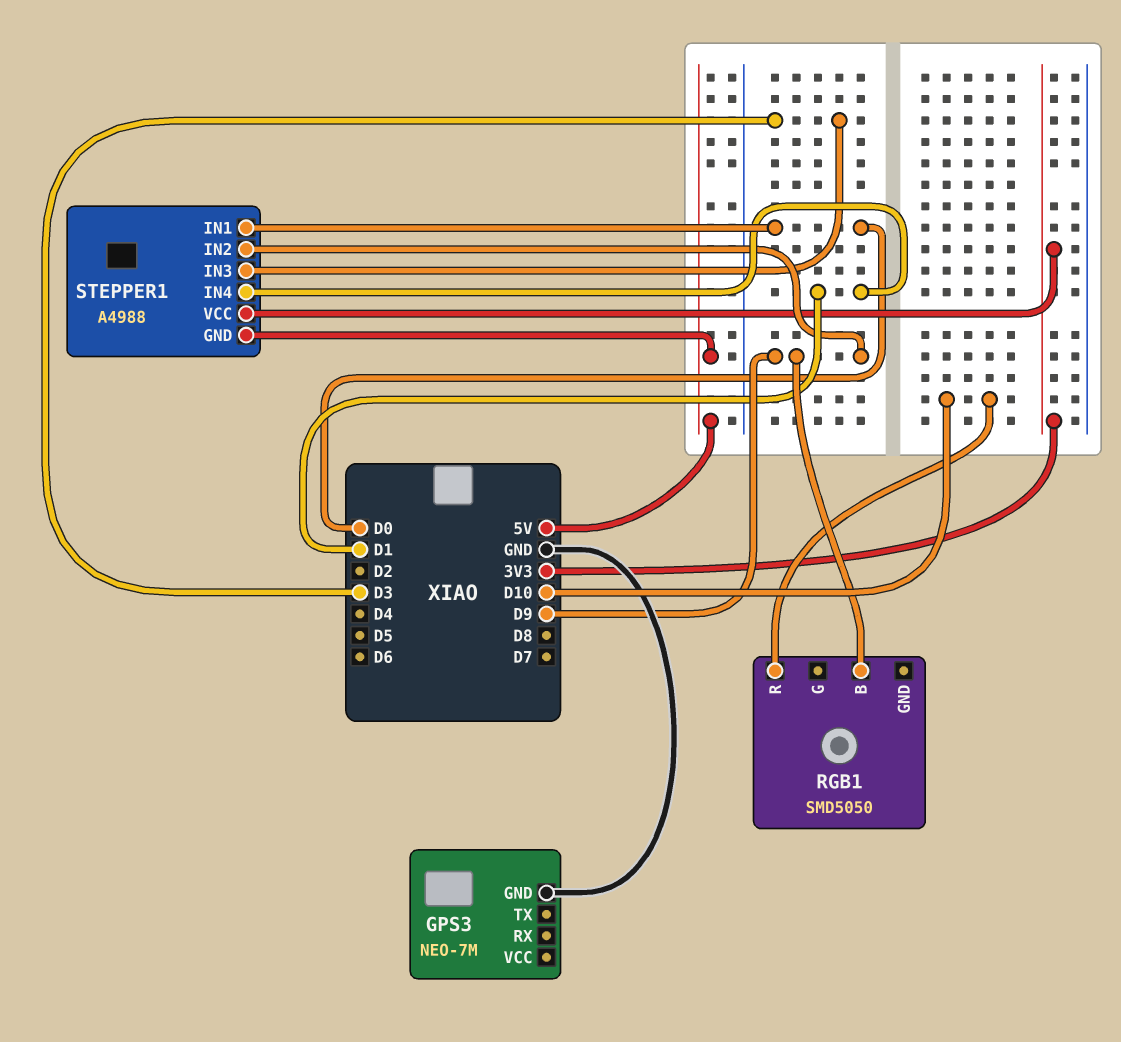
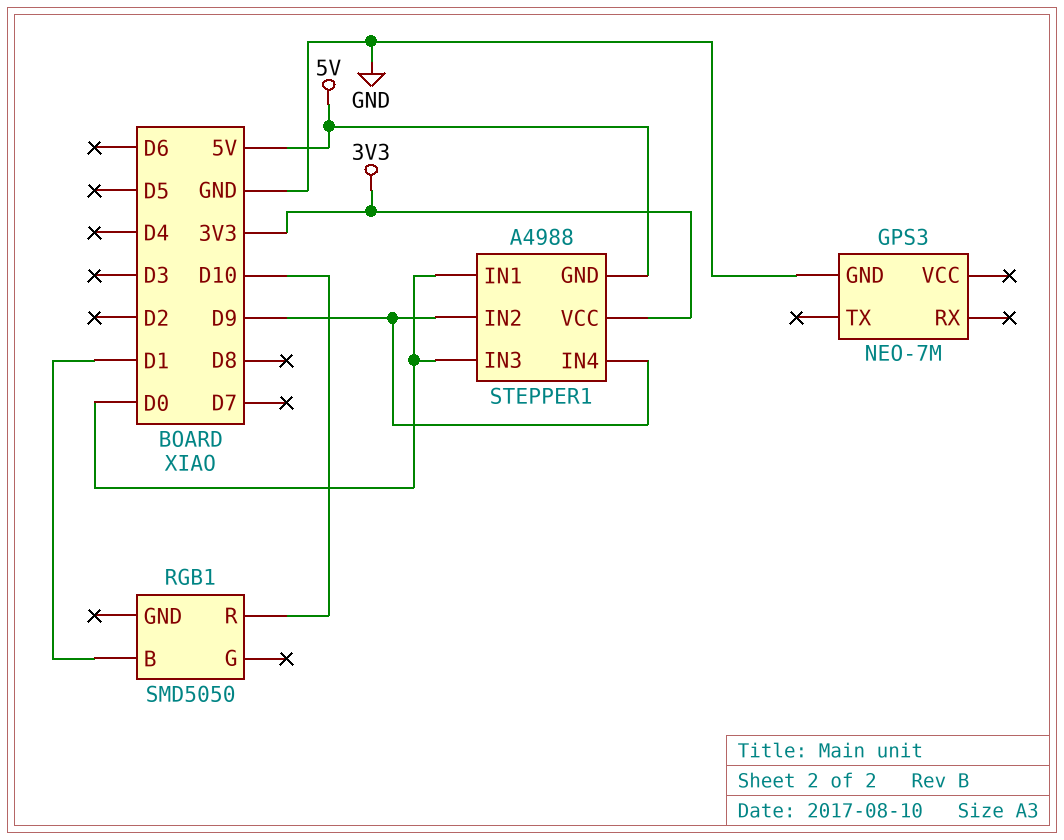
RGB1 pin B: D9 -> D1
STEPPER1 pin IN3: D3 -> D0
STEPPER1 pin IN4: D1 -> D9

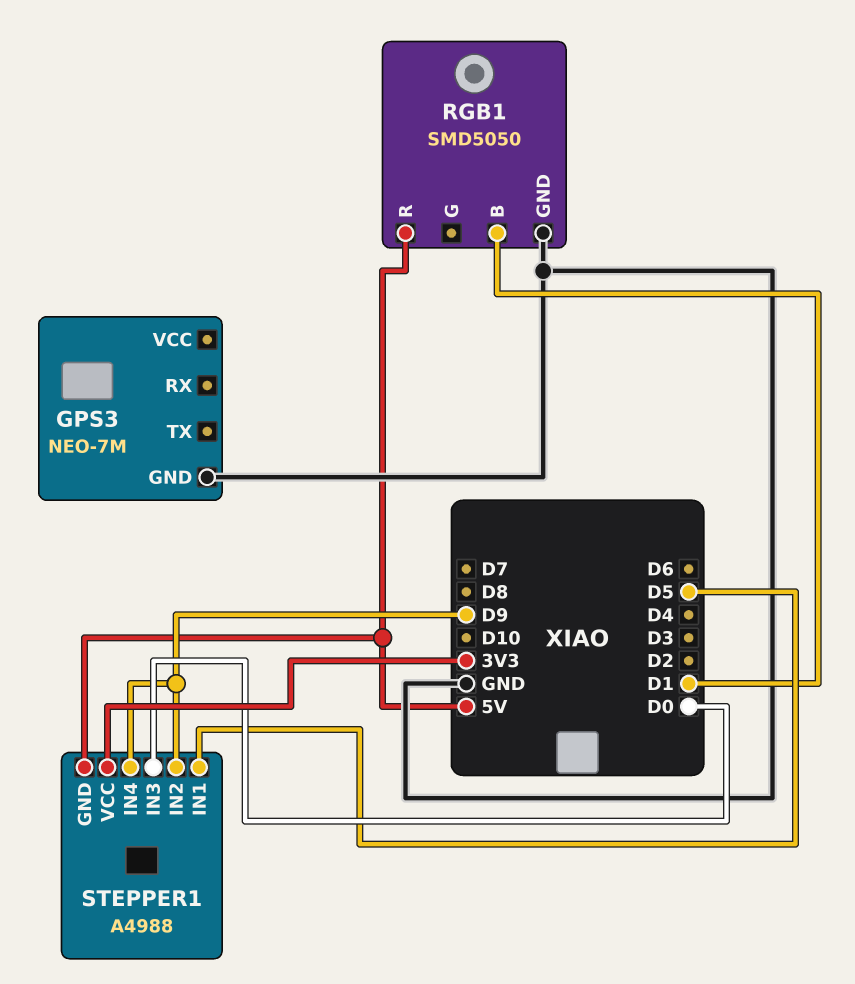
RGB1 pin GND: none -> GND
RGB1 pin R: D10 -> 5V
STEPPER1 pin IN1: D0 -> D5

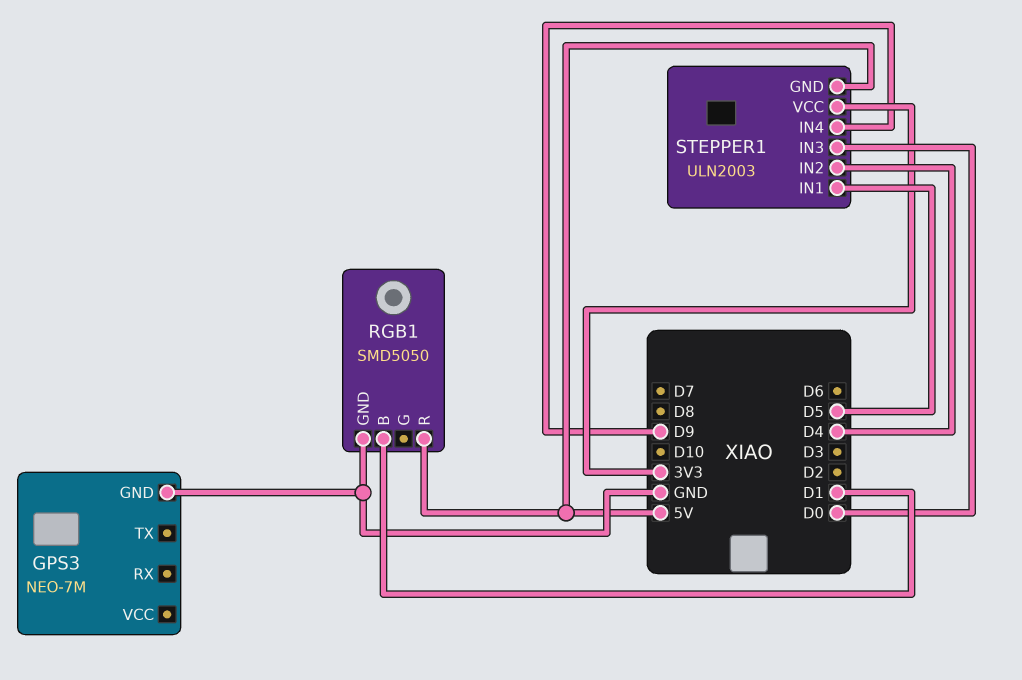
STEPPER1: A4988 -> ULN2003
STEPPER1 pin IN2: D9 -> D4

